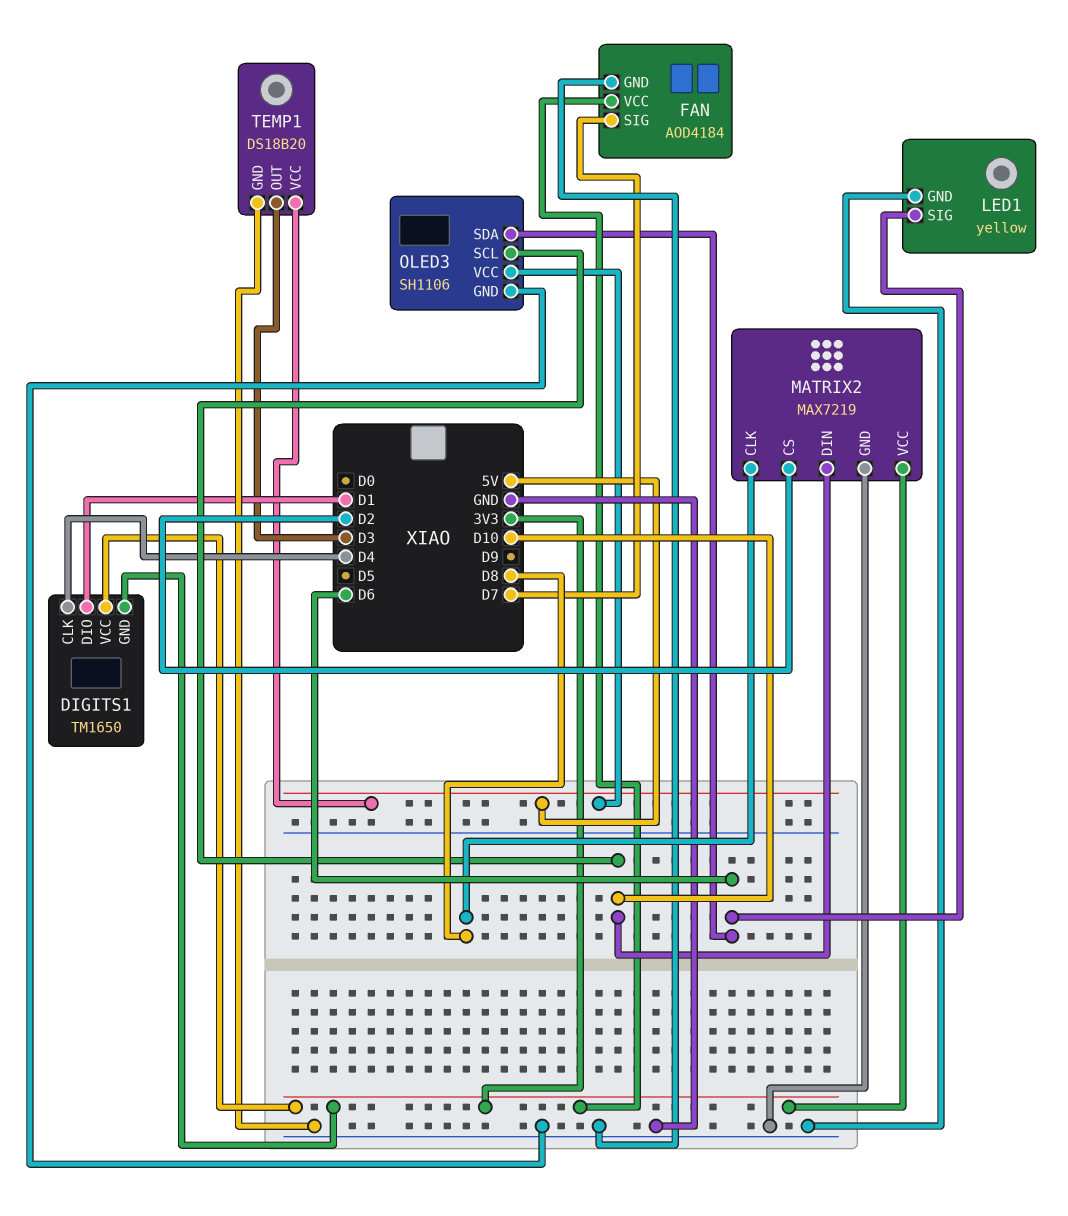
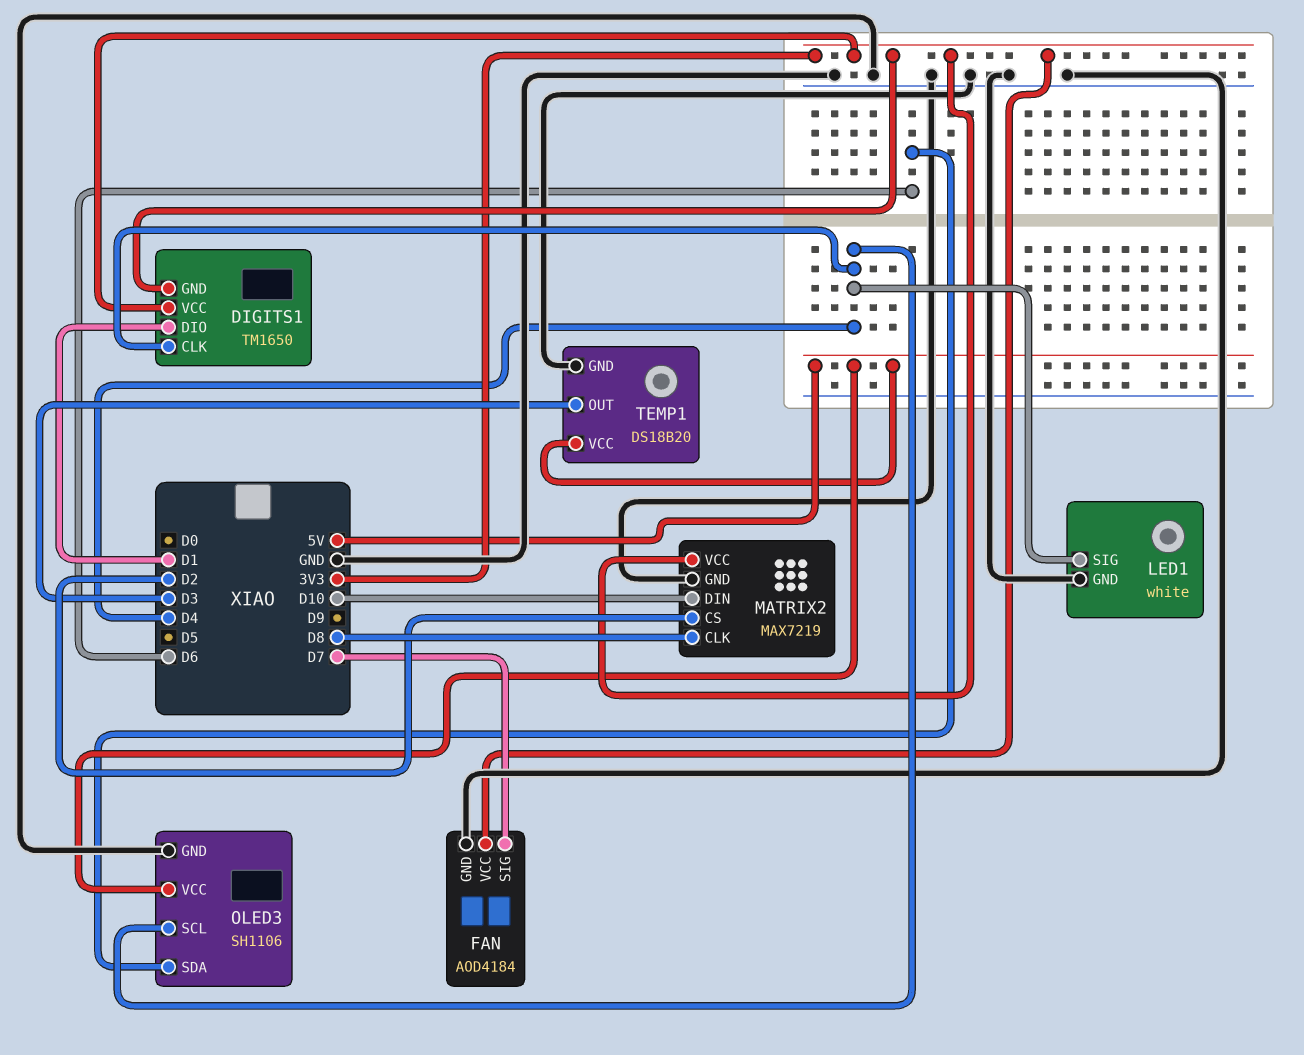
LED1: yellow -> white
LED1 pin SIG: D6 -> D4
OLED3 pin SCL: D10 -> D4

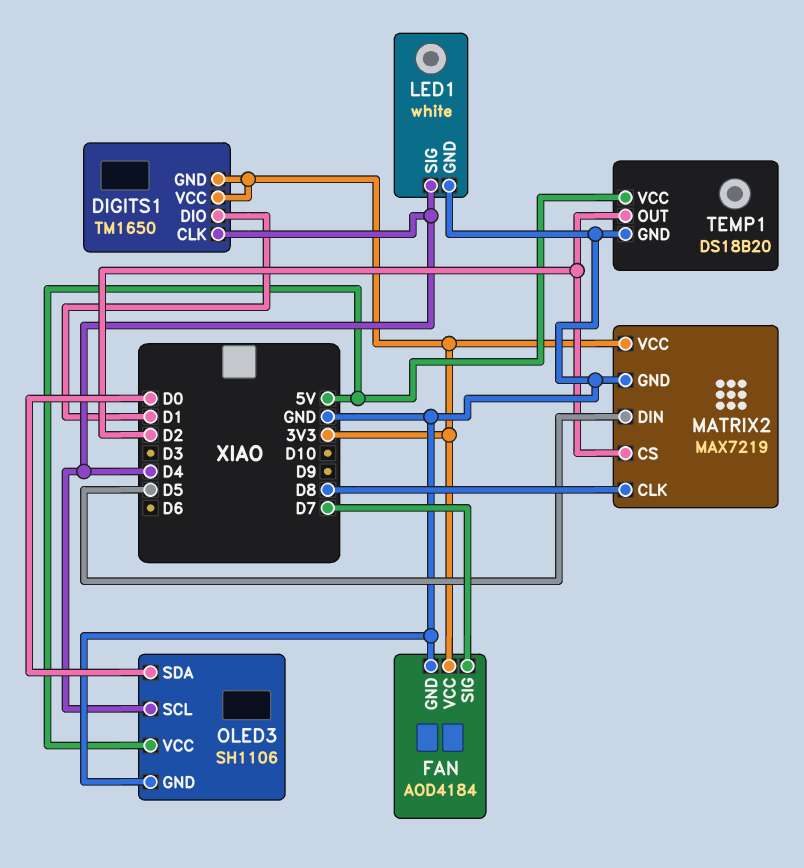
MATRIX2 pin DIN: D10 -> D5
OLED3 pin SDA: D6 -> D0
TEMP1 pin OUT: D3 -> D2

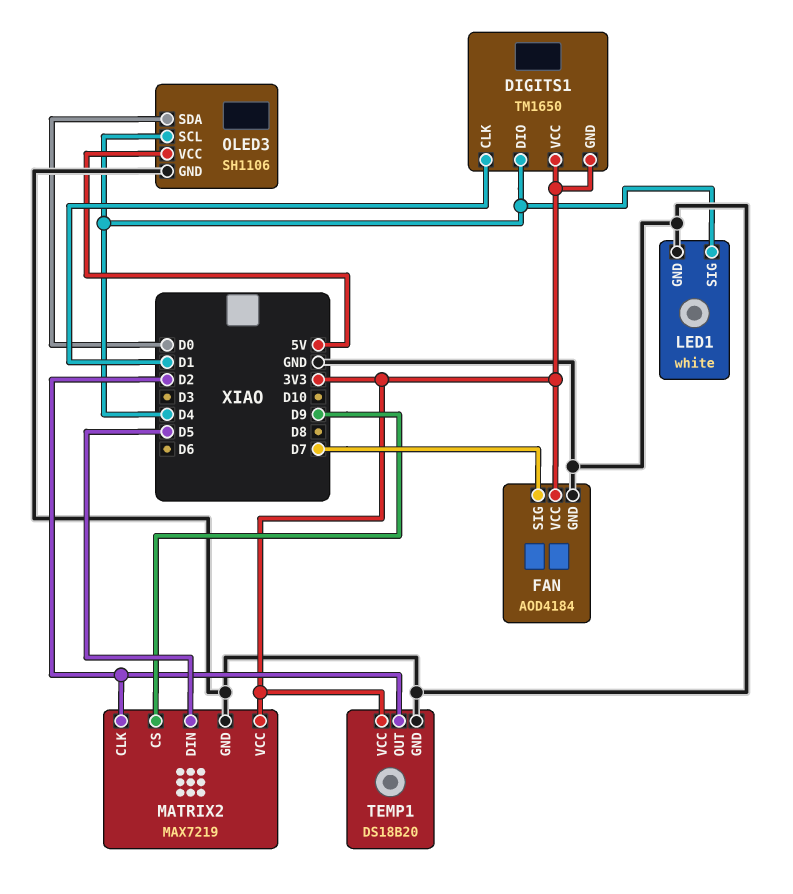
DIGITS1 pin CLK: D4 -> D1
DIGITS1 pin DIO: D1 -> D4
MATRIX2 pin CLK: D8 -> D2
MATRIX2 pin CS: D2 -> D9
TEMP1 pin VCC: 5V -> 3V3

